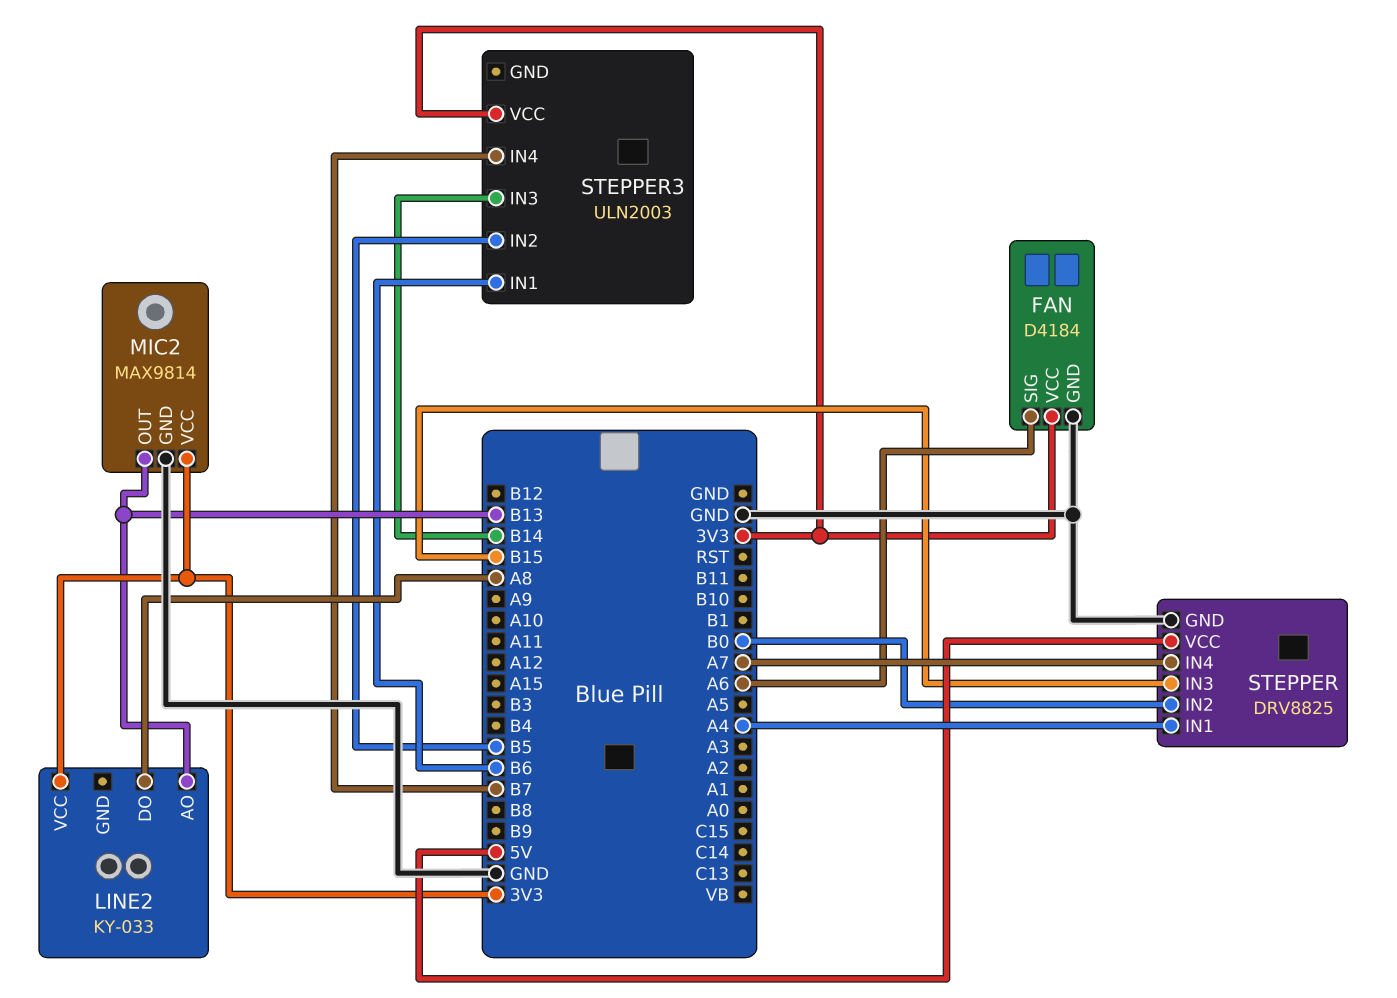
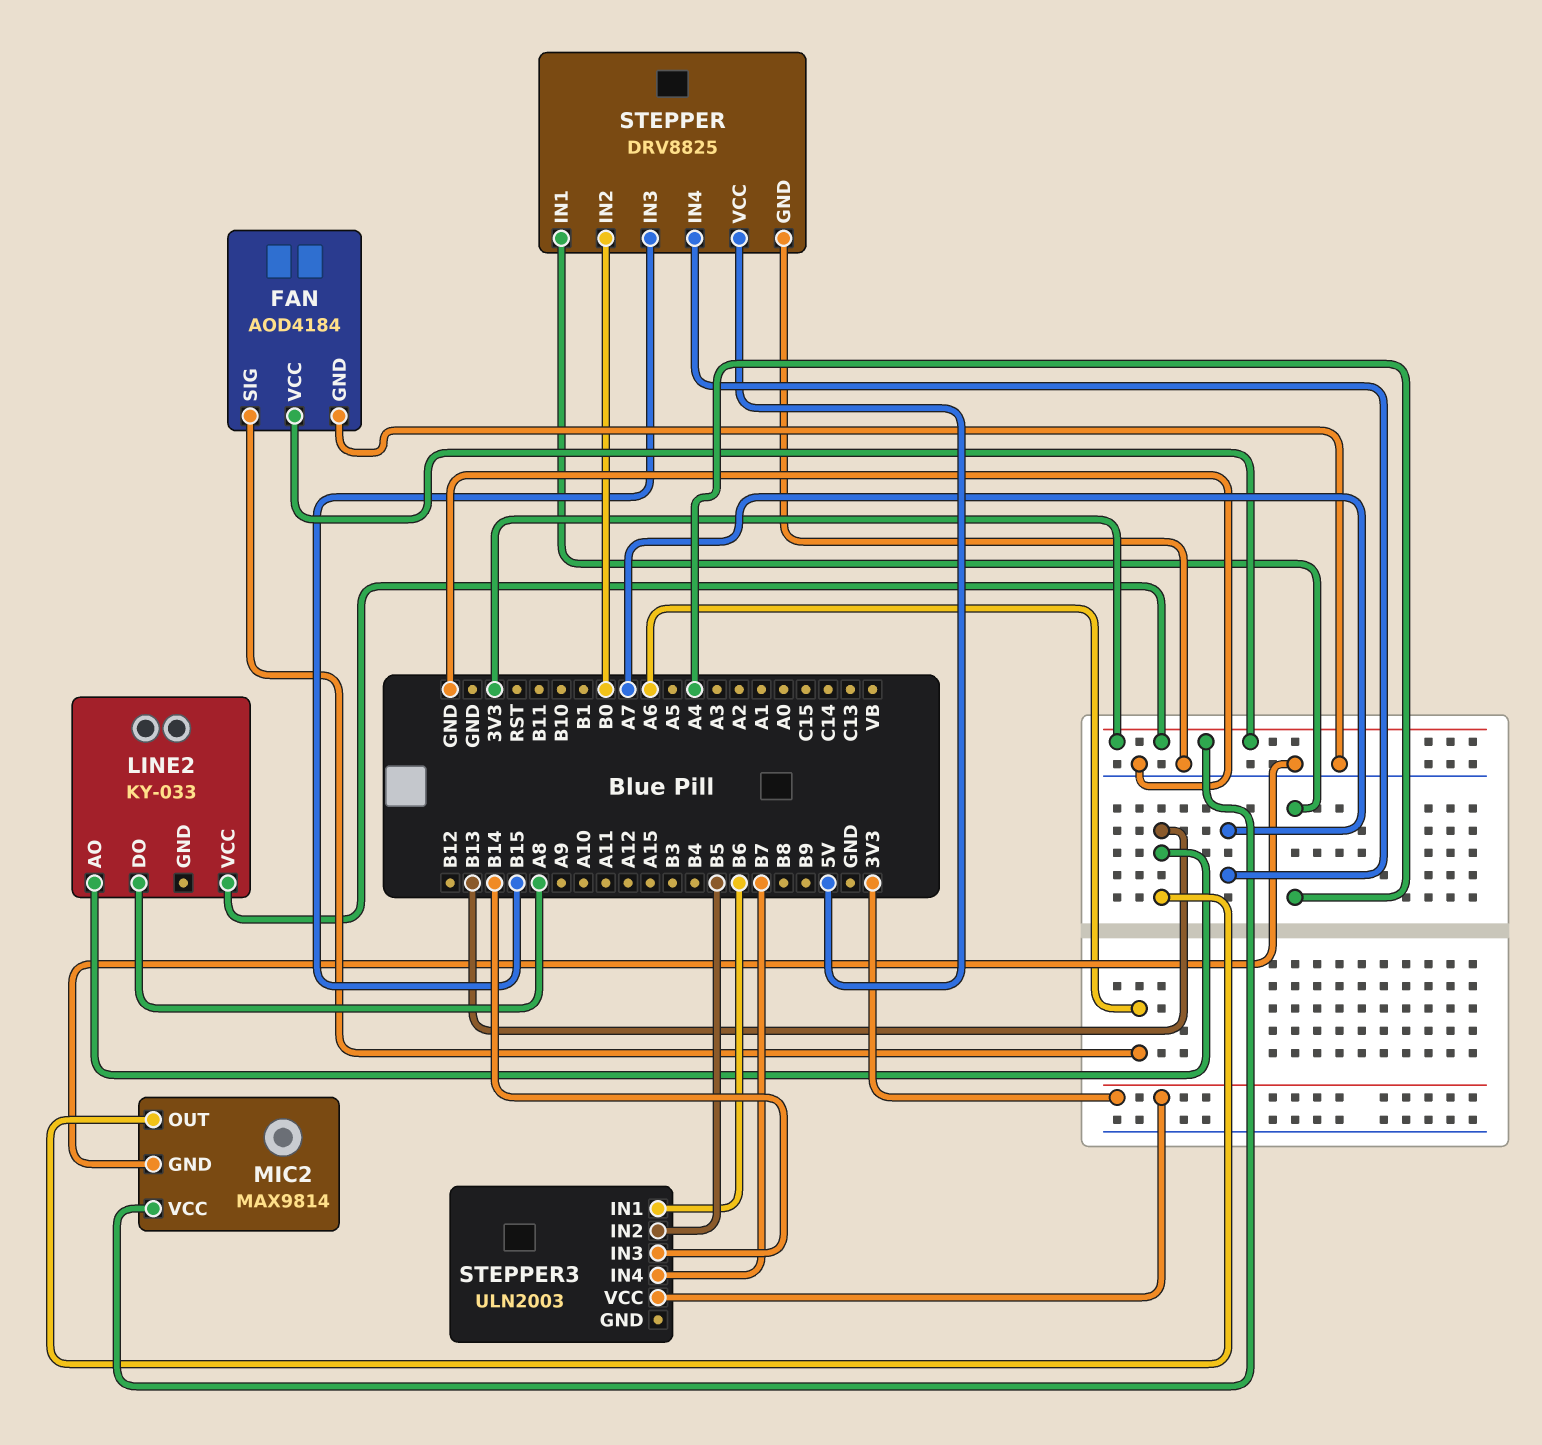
FAN: D4184 -> AOD4184

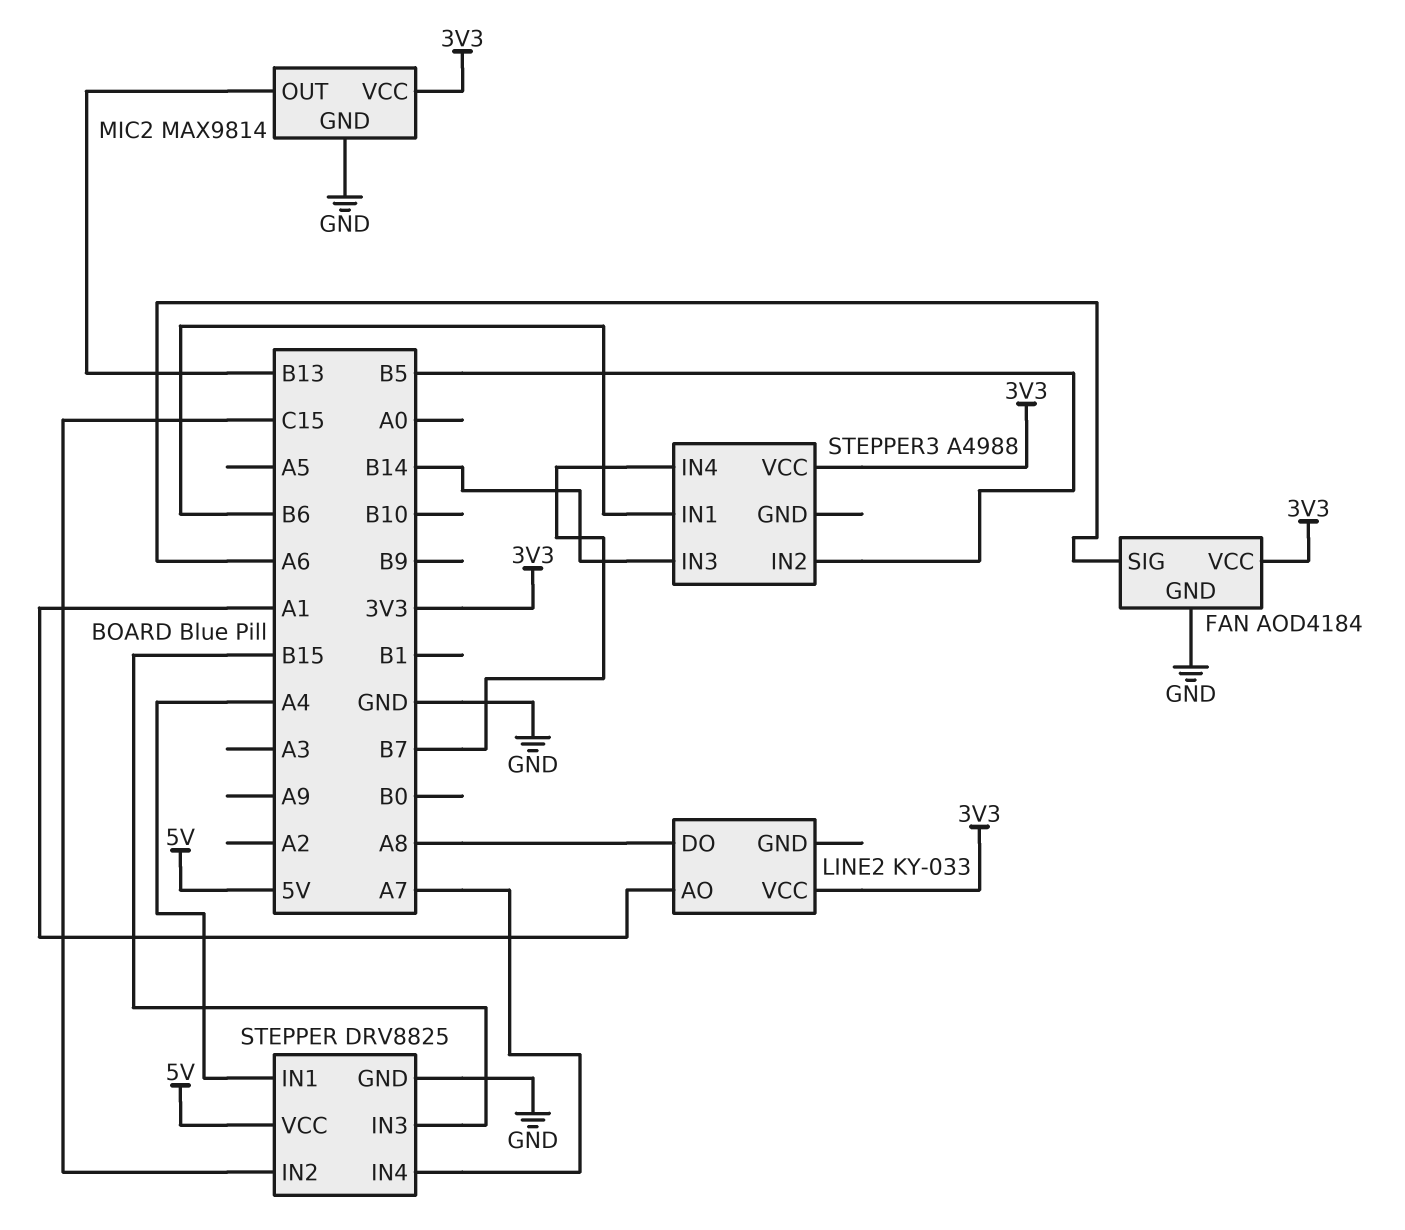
LINE2 pin AO: B13 -> A1
STEPPER pin IN2: B0 -> C15
STEPPER3: ULN2003 -> A4988

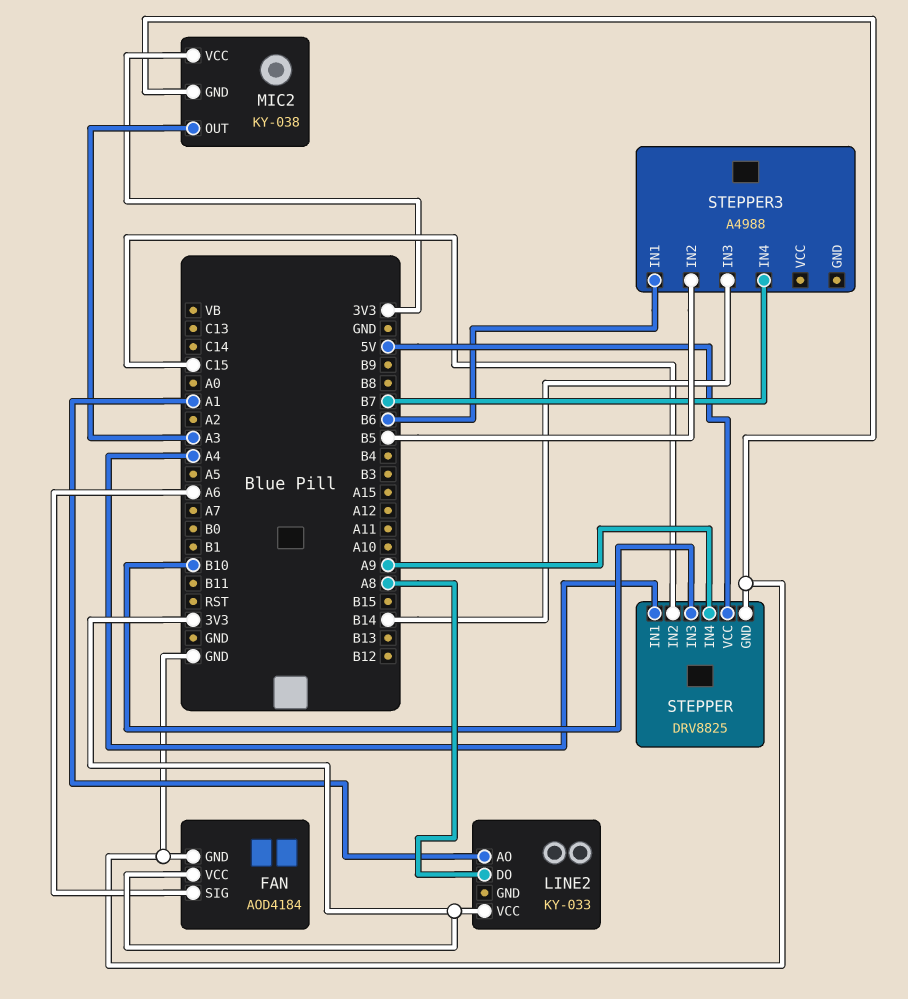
MIC2: MAX9814 -> KY-038
MIC2 pin OUT: B13 -> A3
STEPPER pin IN3: B15 -> B10
STEPPER pin IN4: A7 -> A9
STEPPER3 pin VCC: 3V3 -> none

